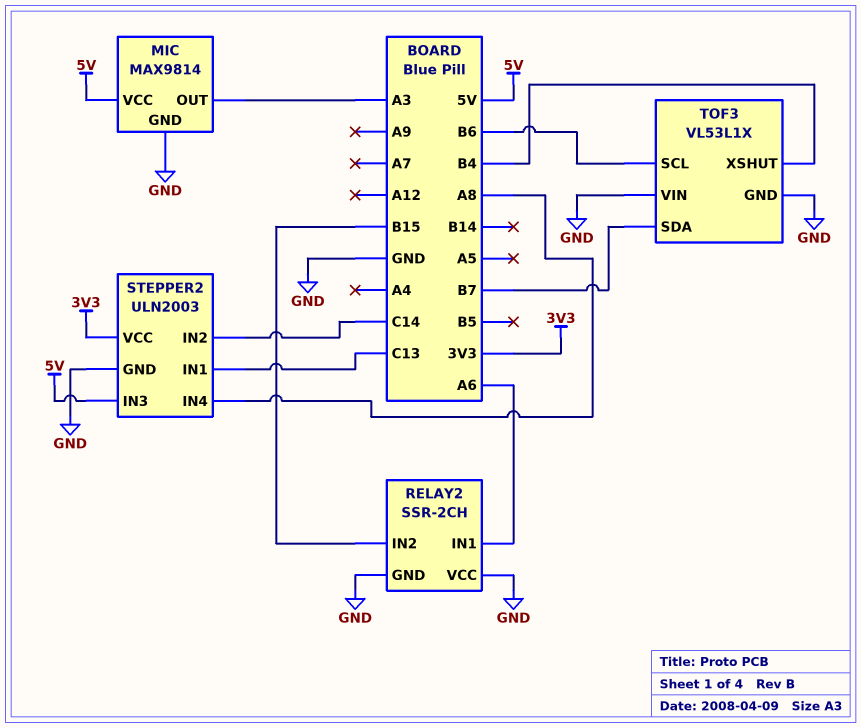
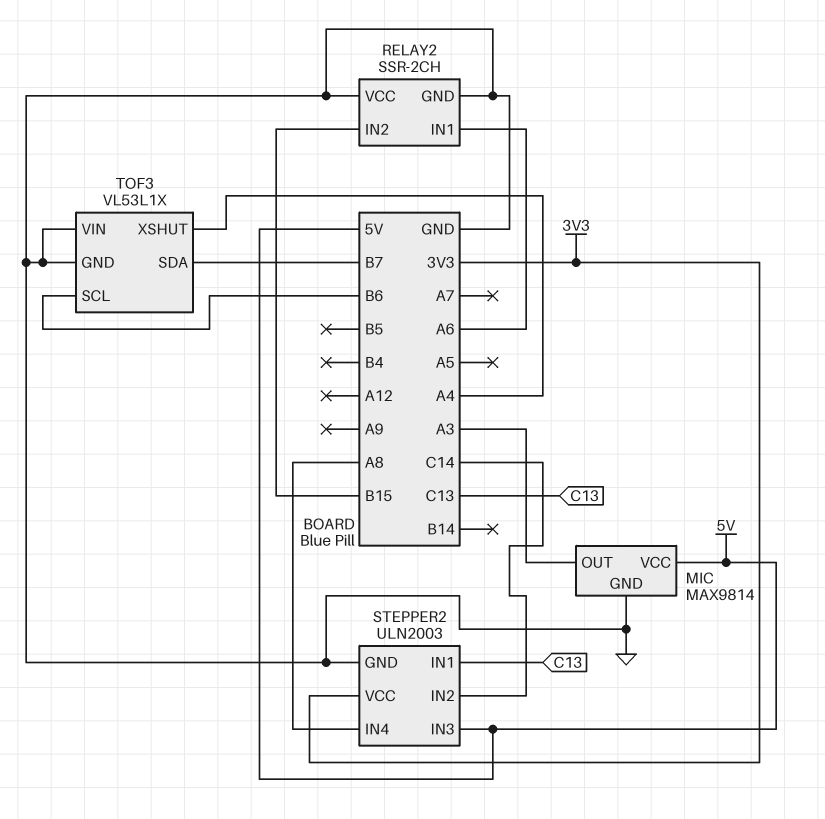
TOF3 pin XSHUT: B4 -> A4

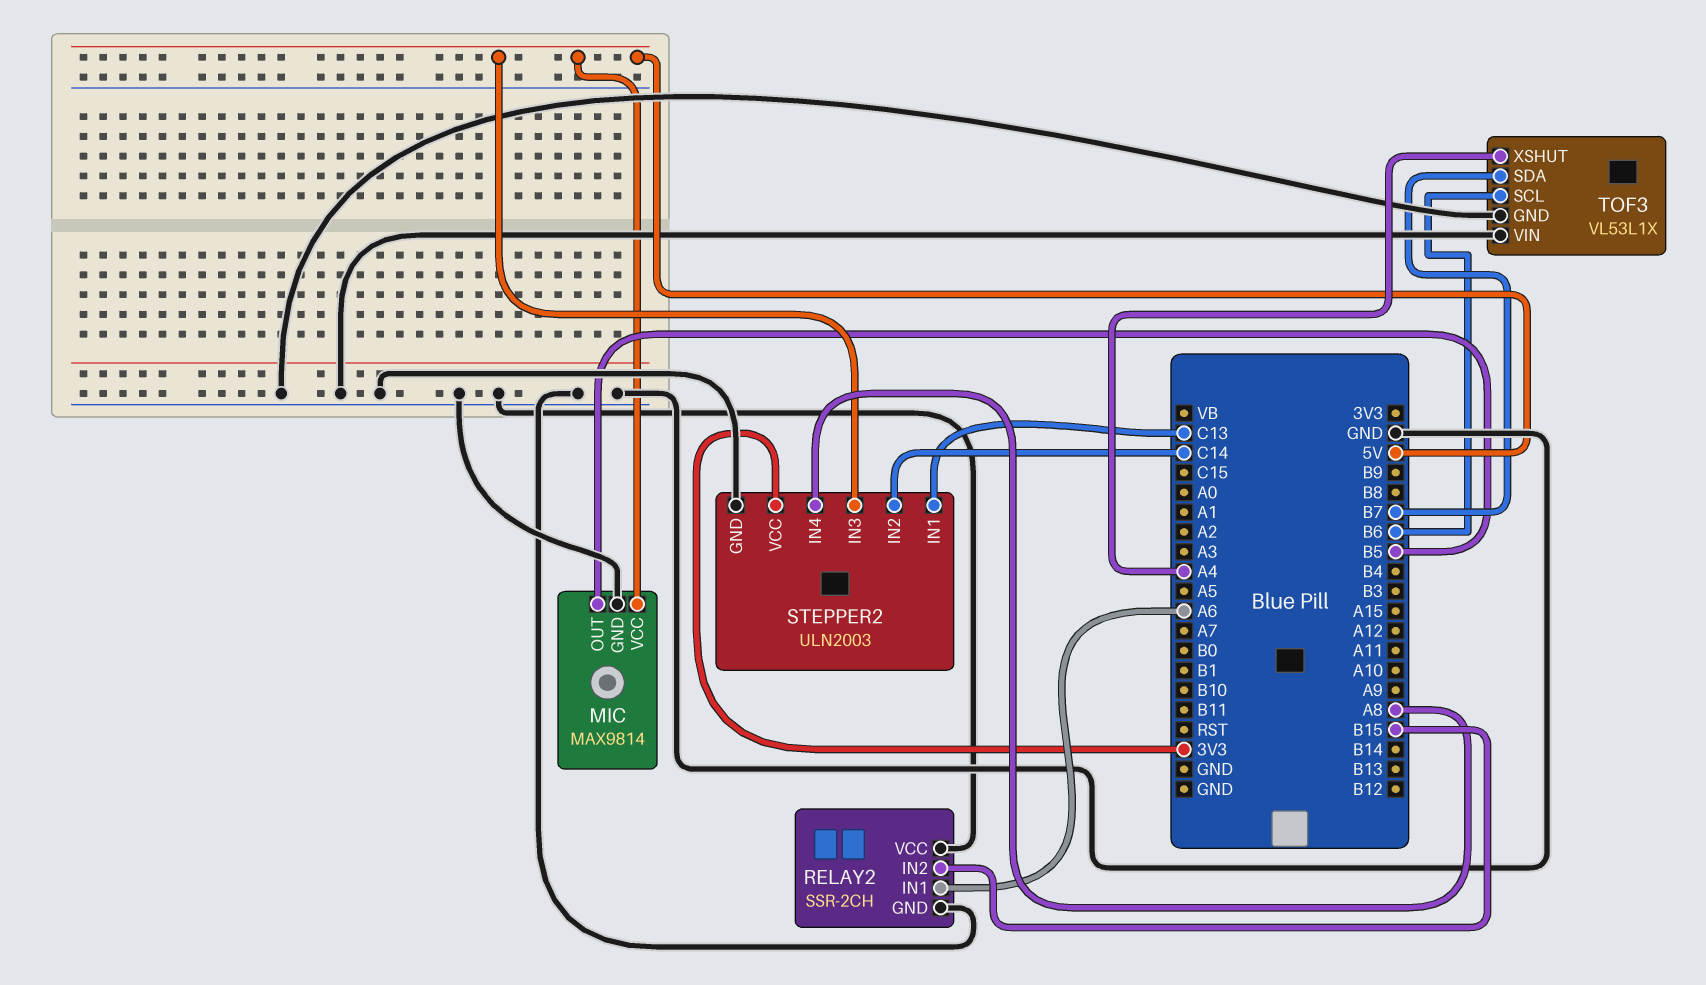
MIC pin OUT: A3 -> B5

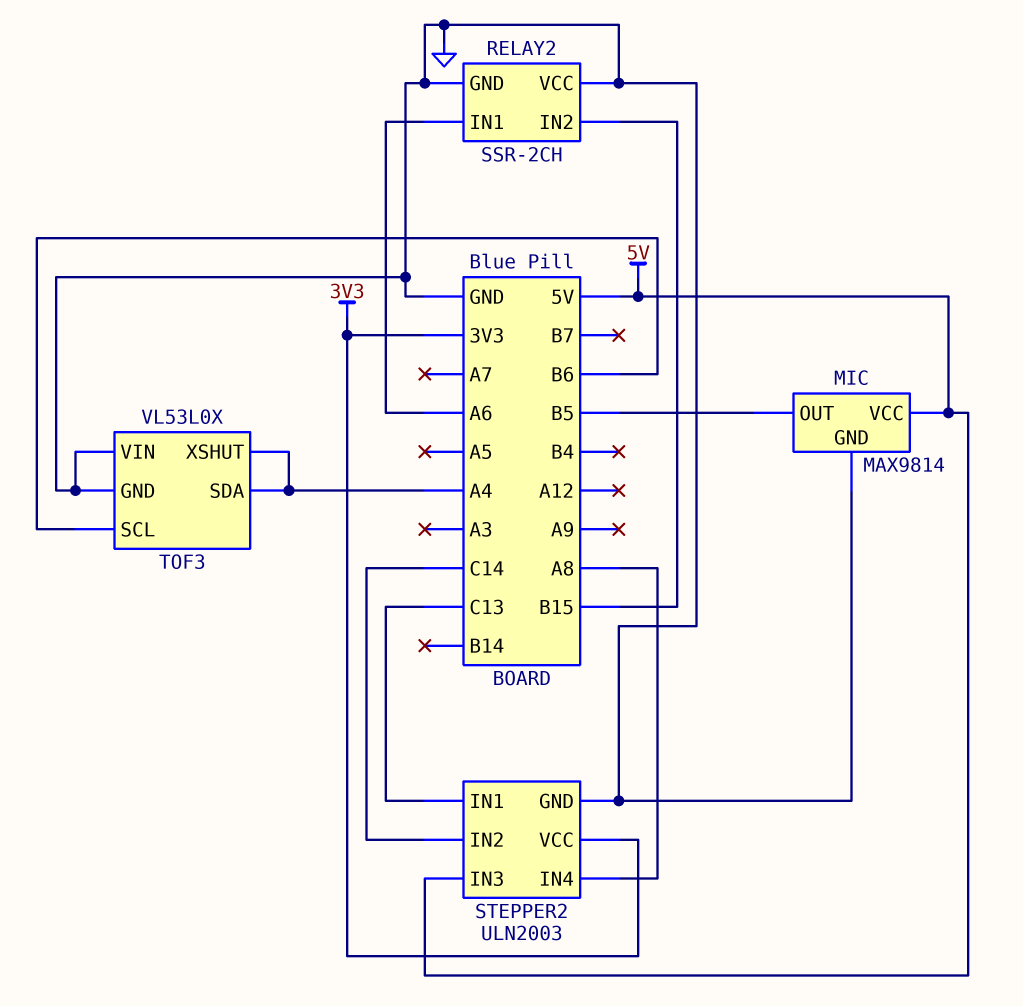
TOF3: VL53L1X -> VL53L0X
TOF3 pin SDA: B7 -> A4

